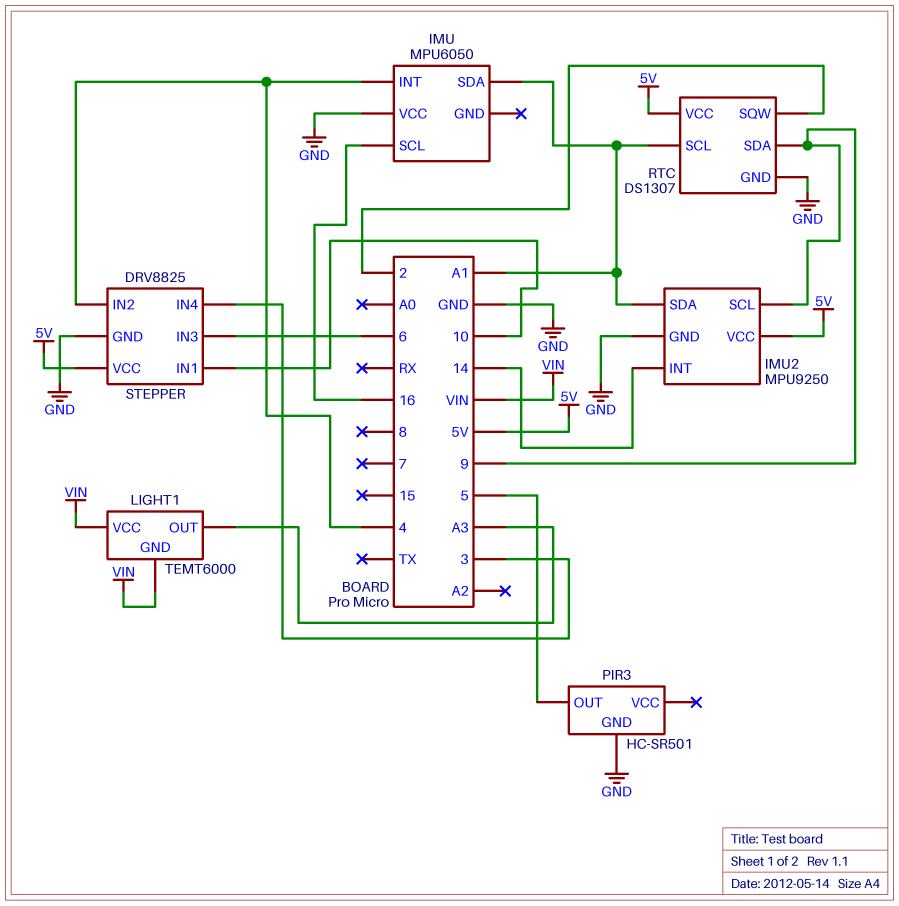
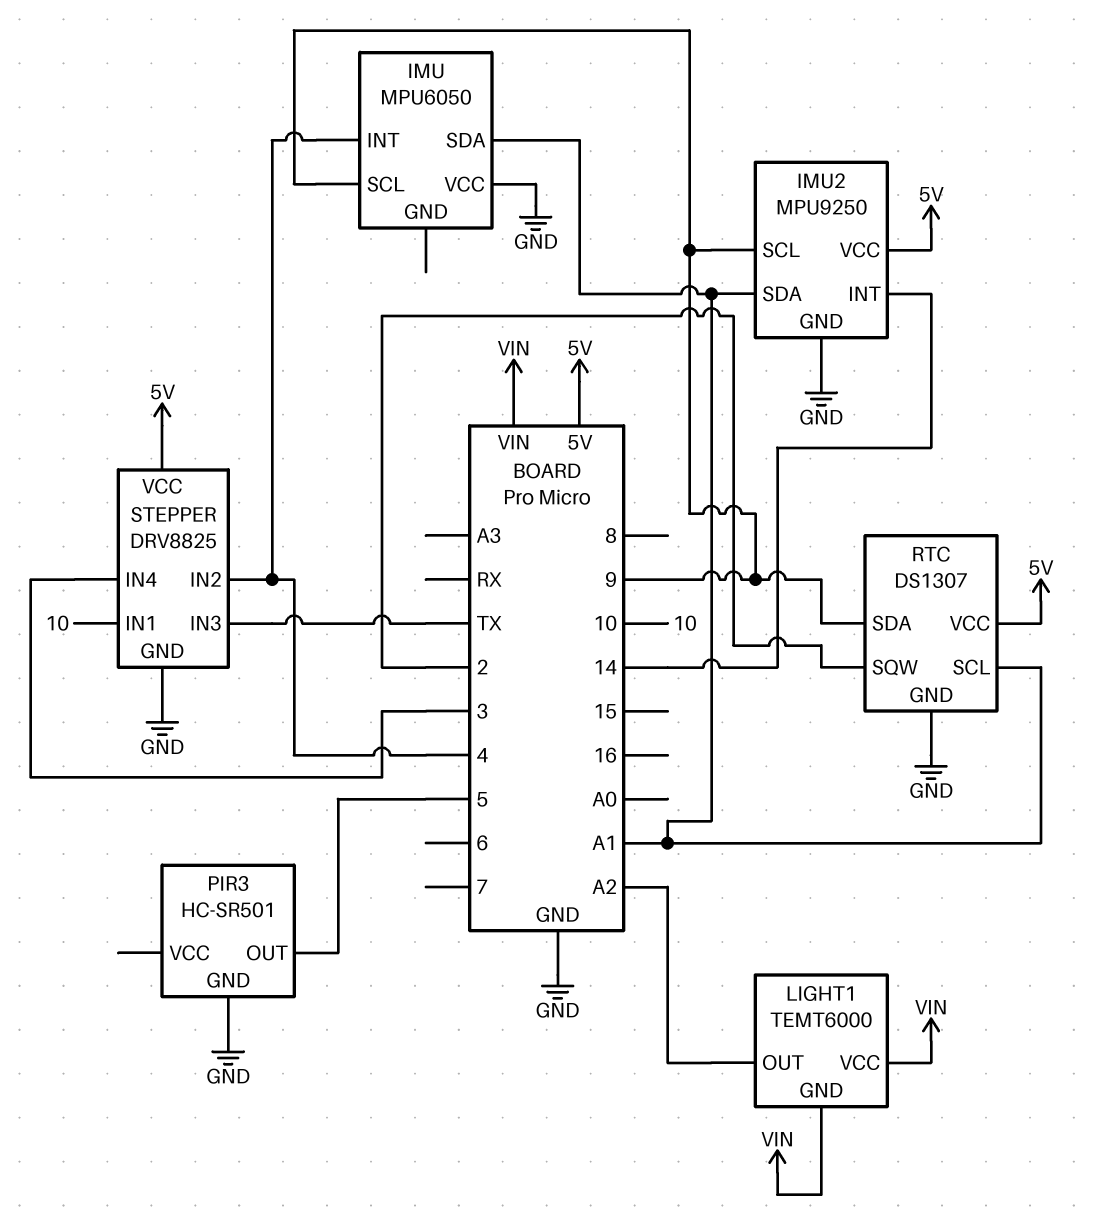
IMU pin SCL: 16 -> 9
LIGHT1 pin OUT: A3 -> A2
STEPPER pin IN3: 6 -> TX

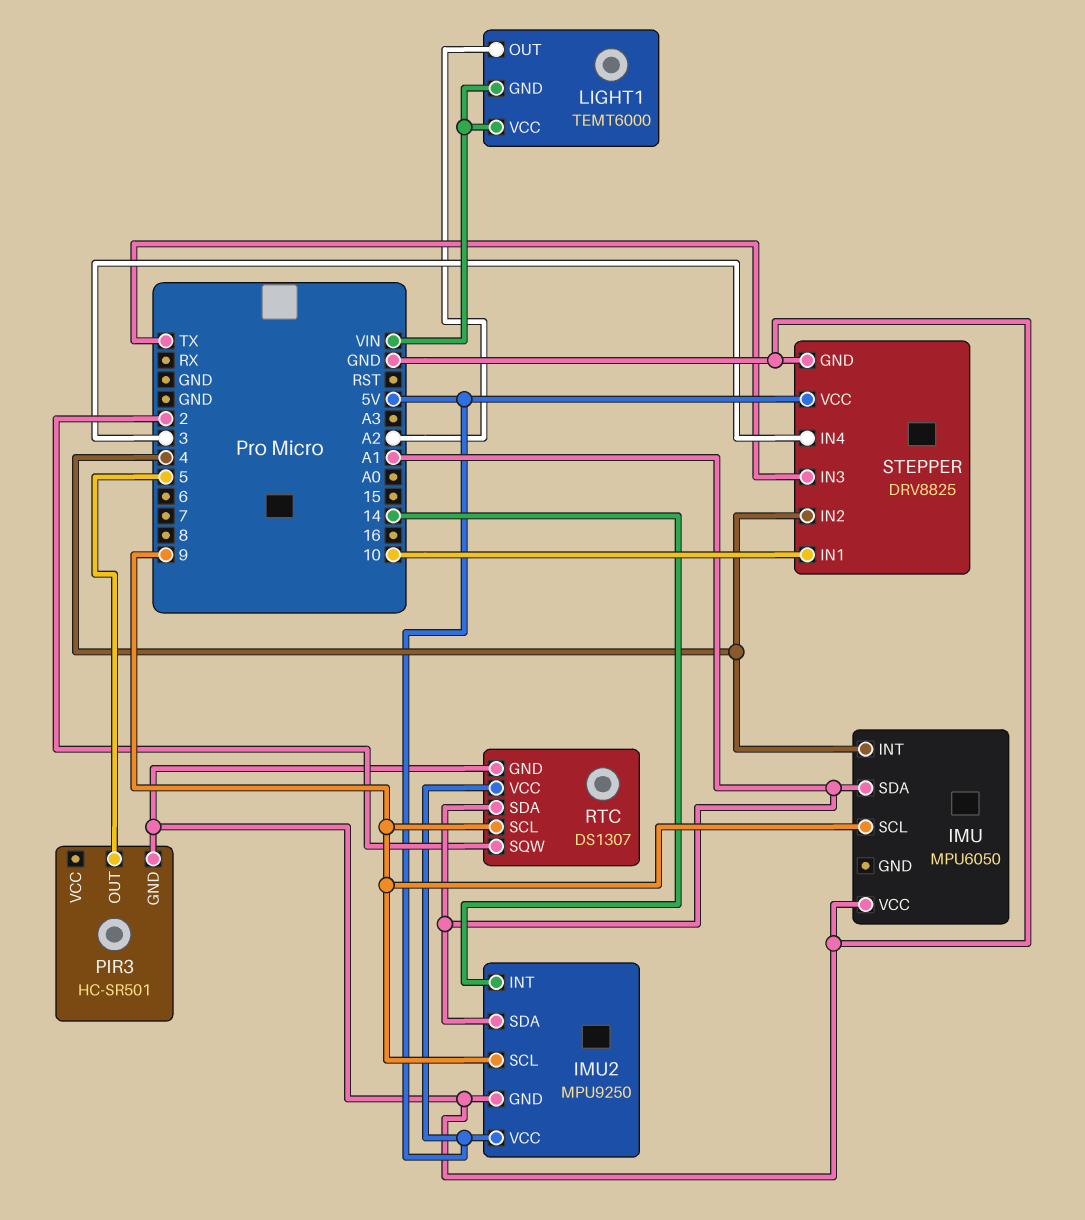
RTC pin SCL: A1 -> 9
RTC pin SDA: 9 -> A1

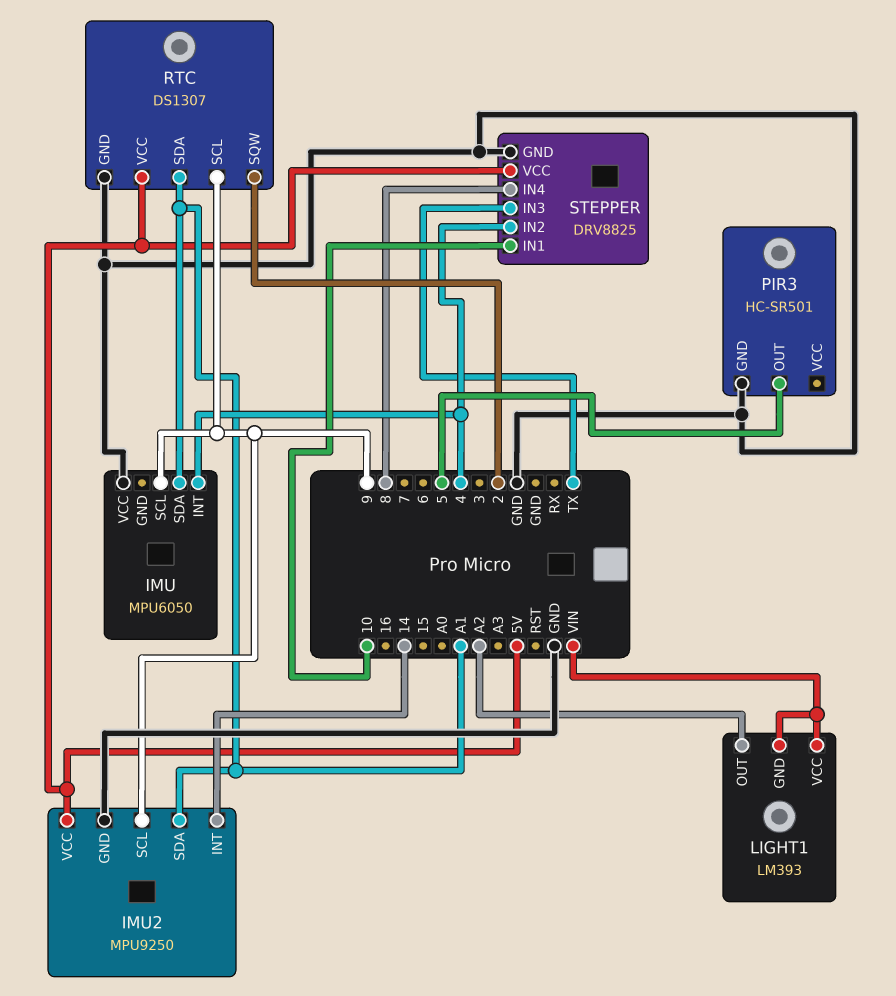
LIGHT1: TEMT6000 -> LM393
STEPPER pin IN4: 3 -> 8

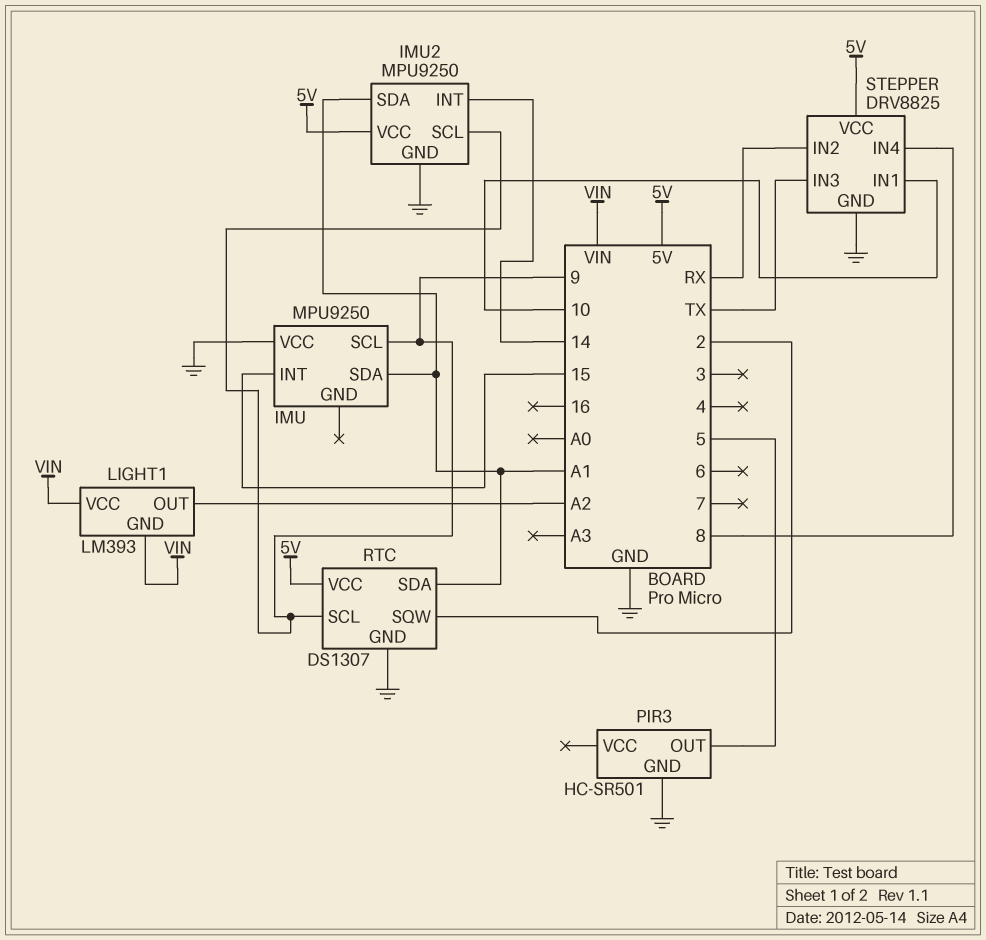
IMU: MPU6050 -> MPU9250
IMU pin INT: 4 -> 15
STEPPER pin IN2: 4 -> RX

